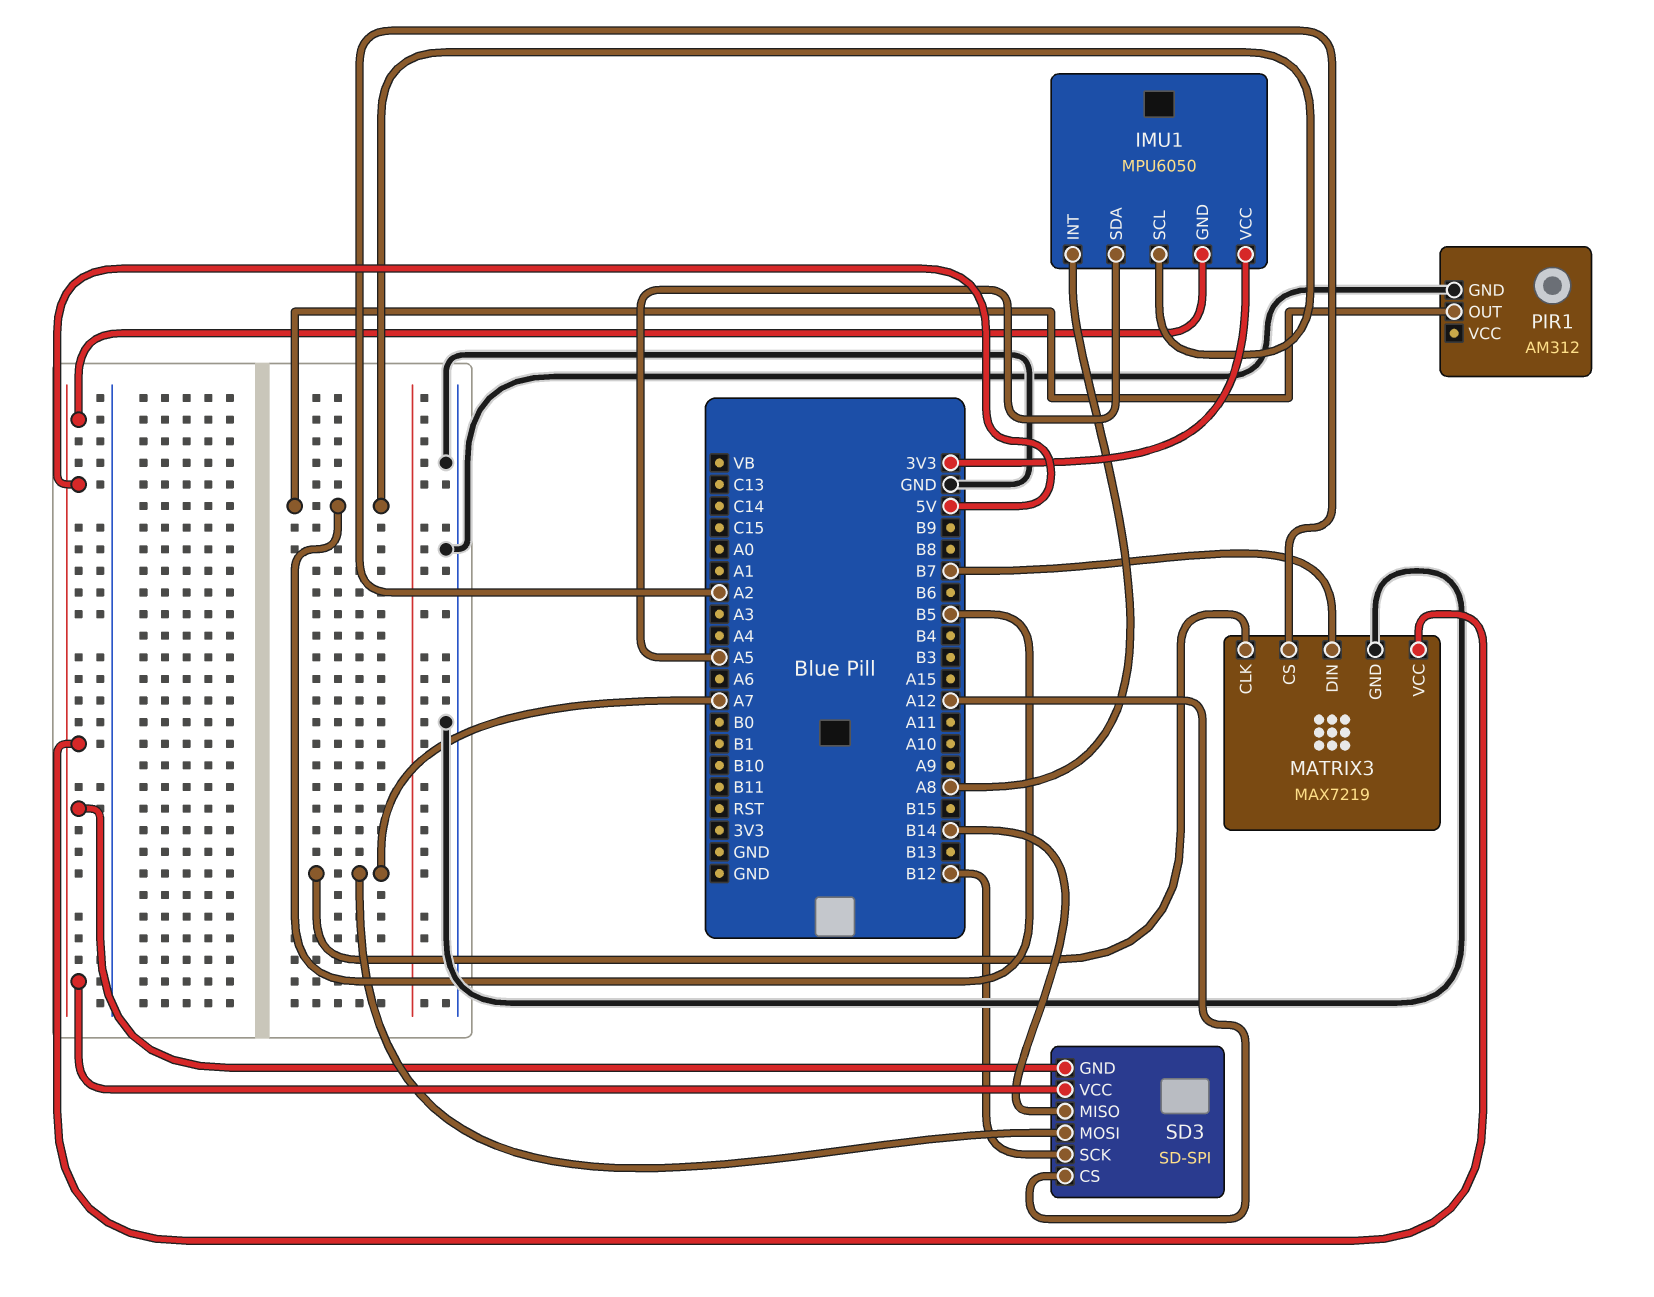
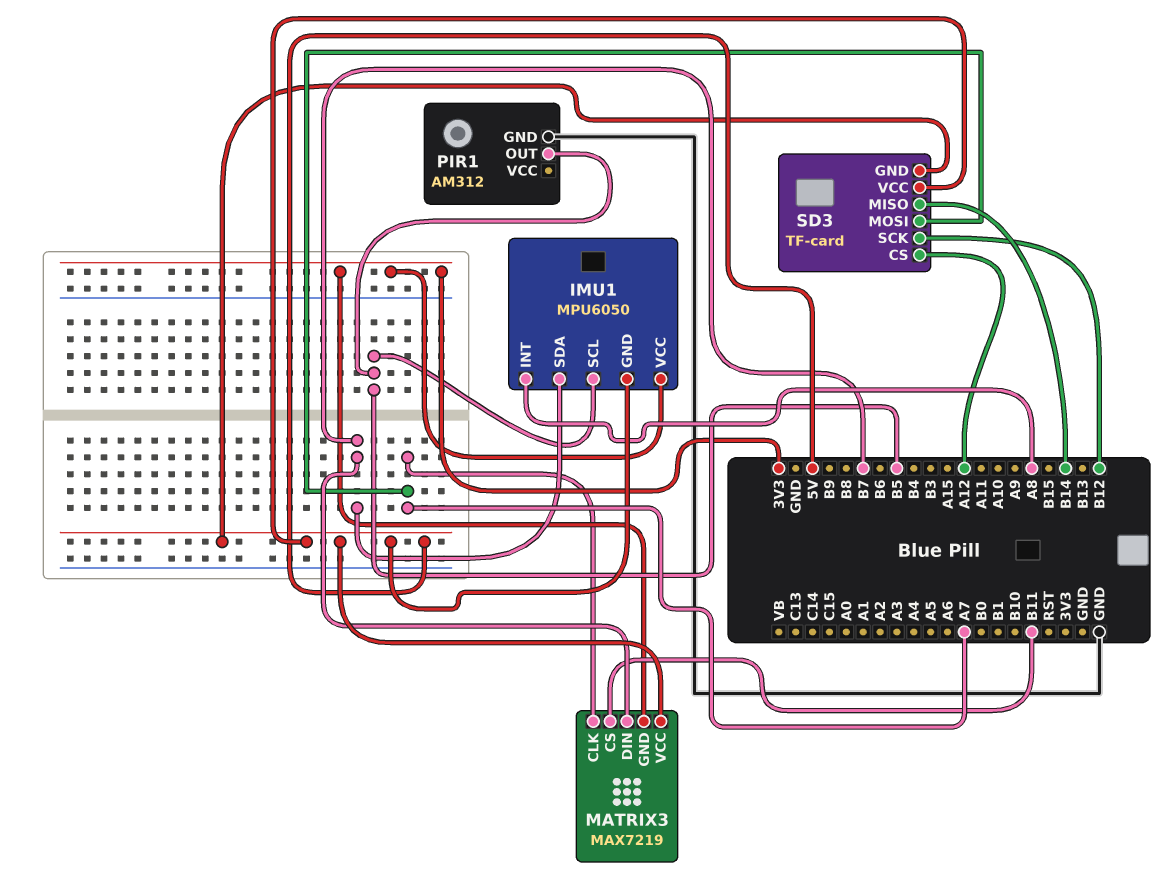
IMU1 pin SDA: A5 -> B7
MATRIX3 pin CS: A2 -> B11
MATRIX3 pin GND: GND -> 3V3
SD3: SD-SPI -> TF-card

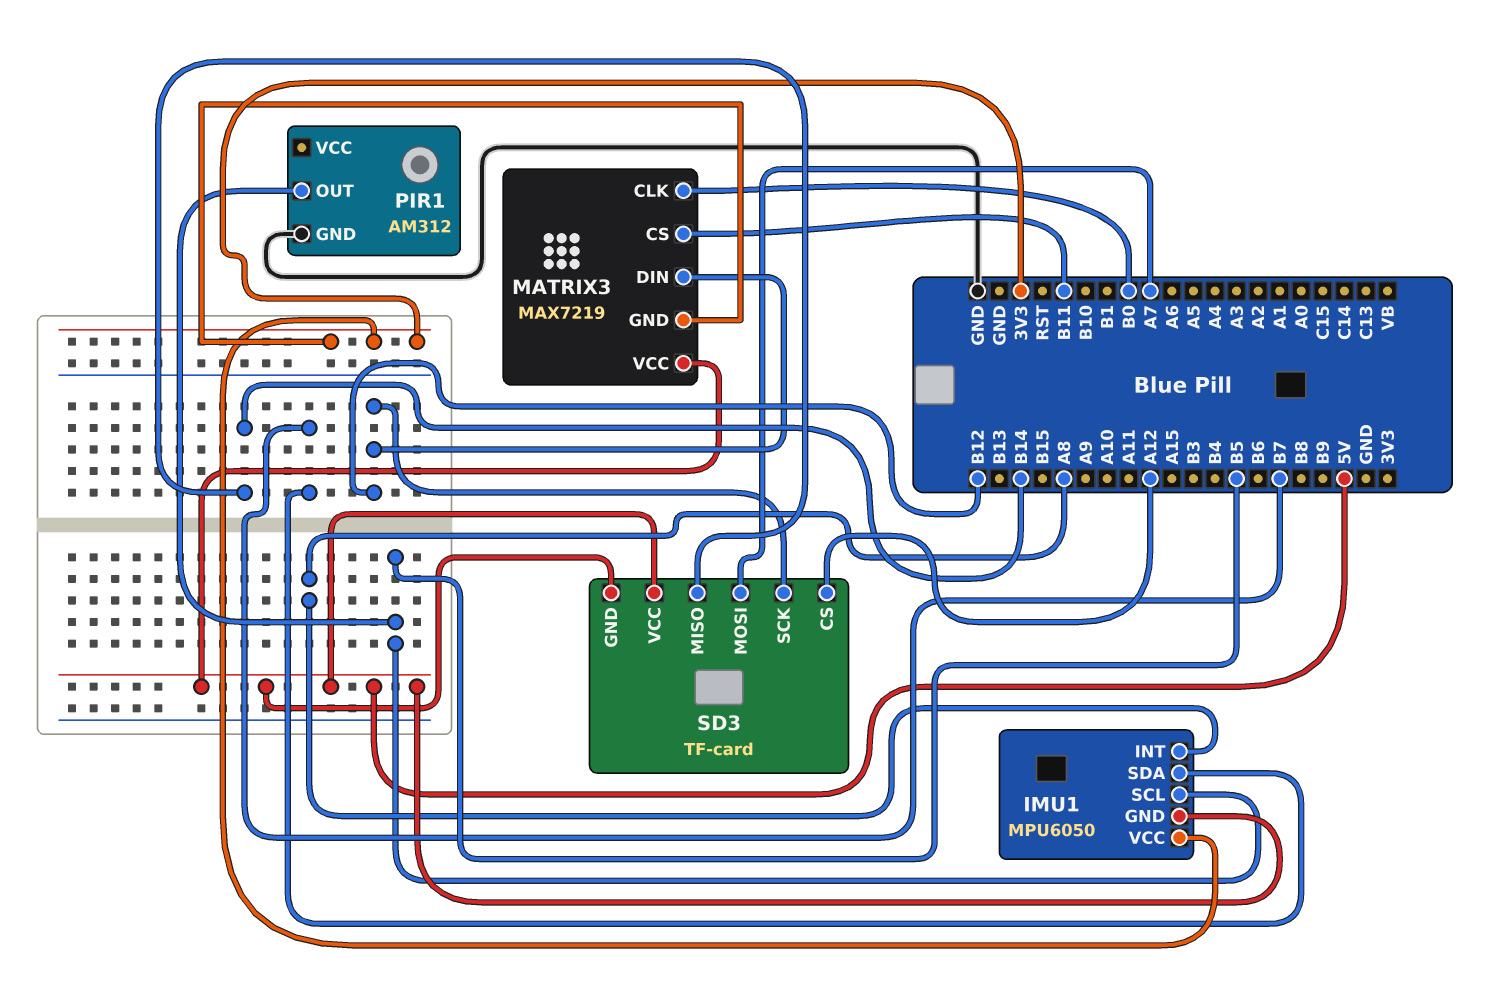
MATRIX3 pin CLK: A7 -> B0
MATRIX3 pin DIN: B7 -> B12

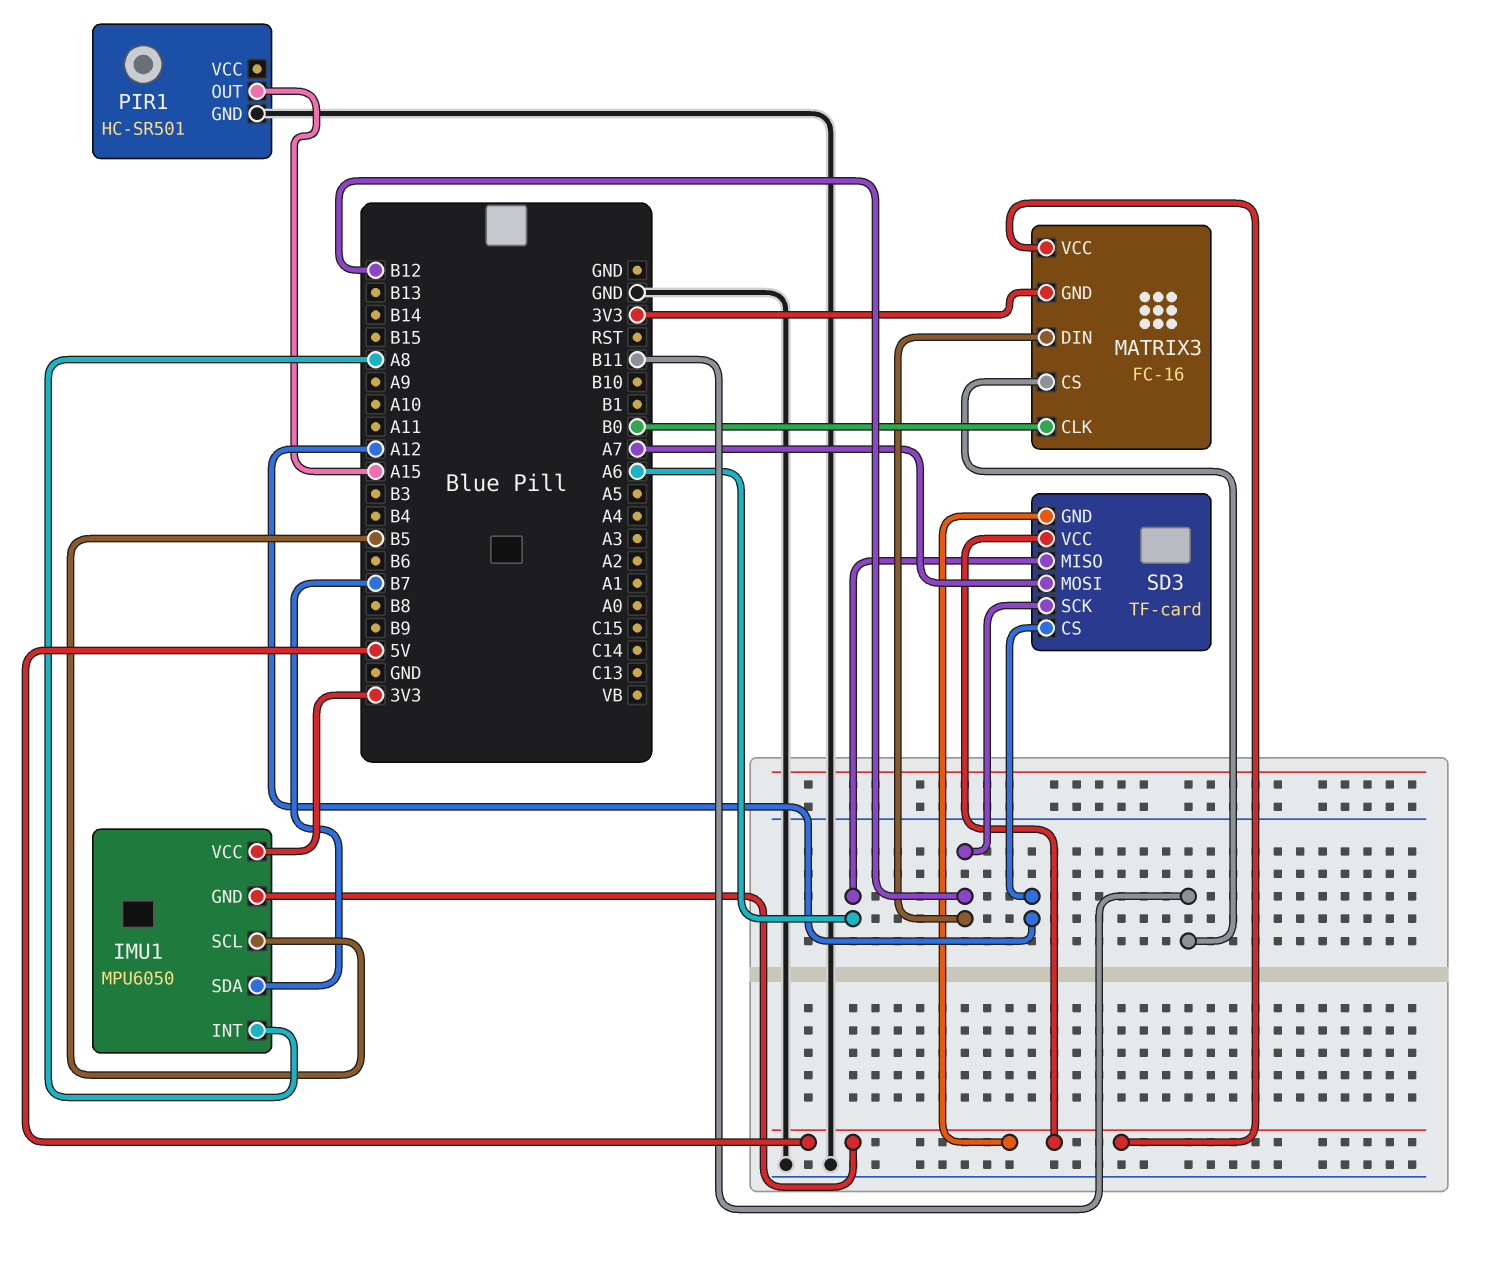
MATRIX3: MAX7219 -> FC-16
PIR1: AM312 -> HC-SR501
PIR1 pin OUT: B5 -> A15
SD3 pin MISO: B14 -> A6

